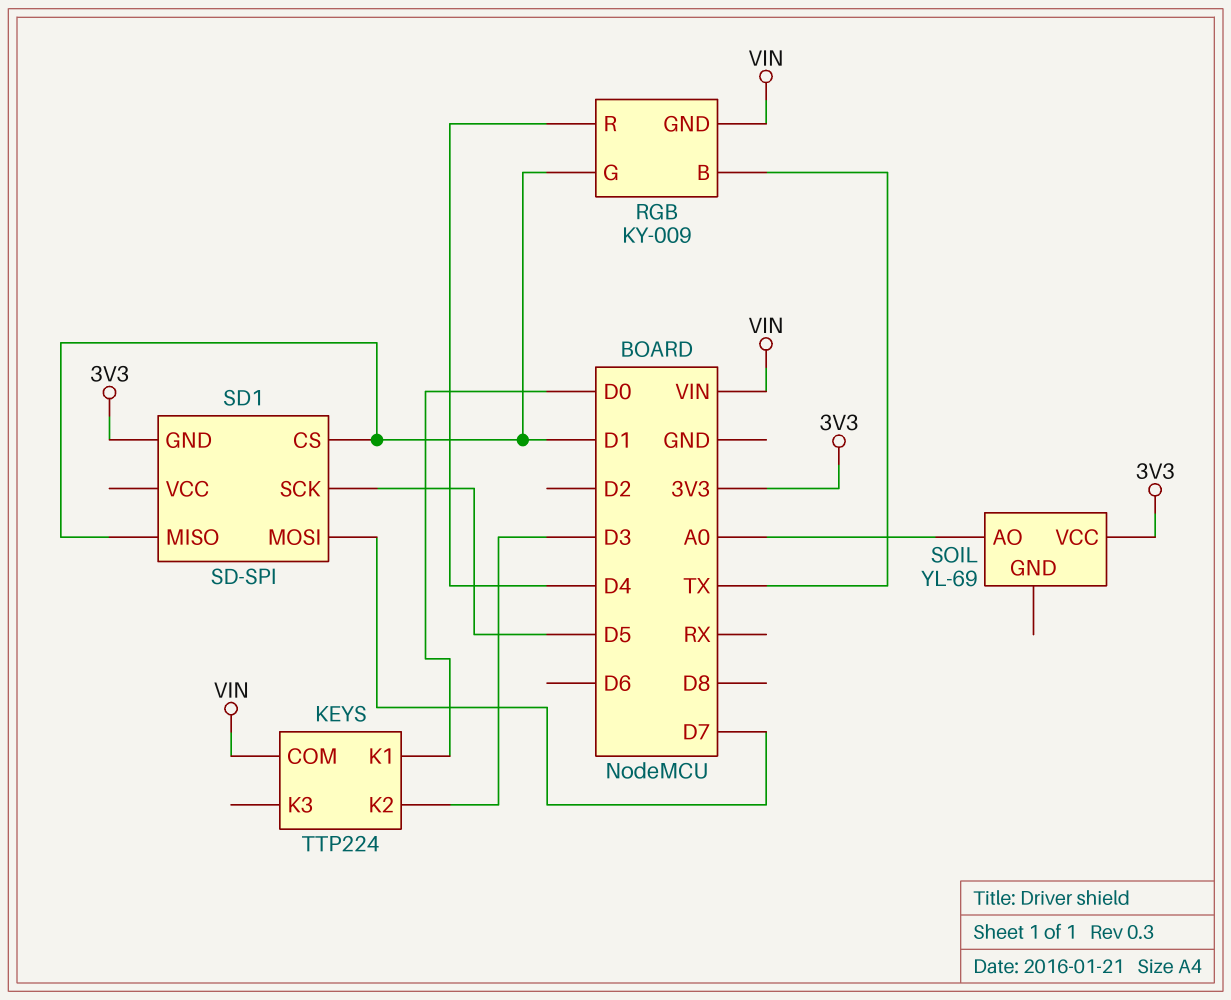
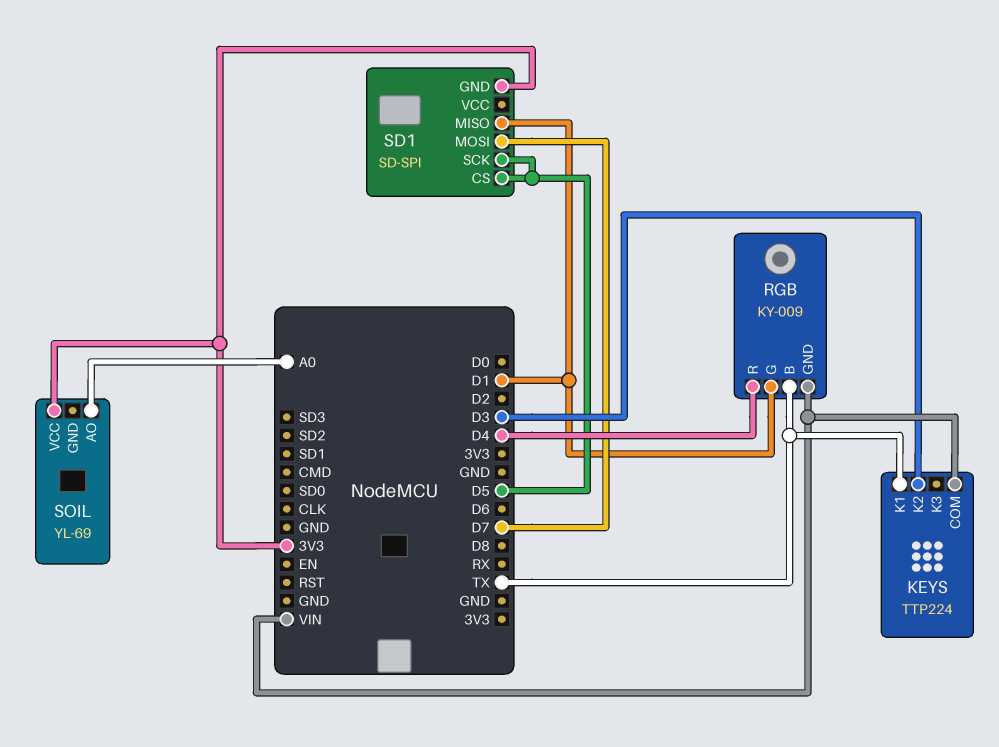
KEYS pin K1: D0 -> TX
SD1 pin CS: D1 -> D5

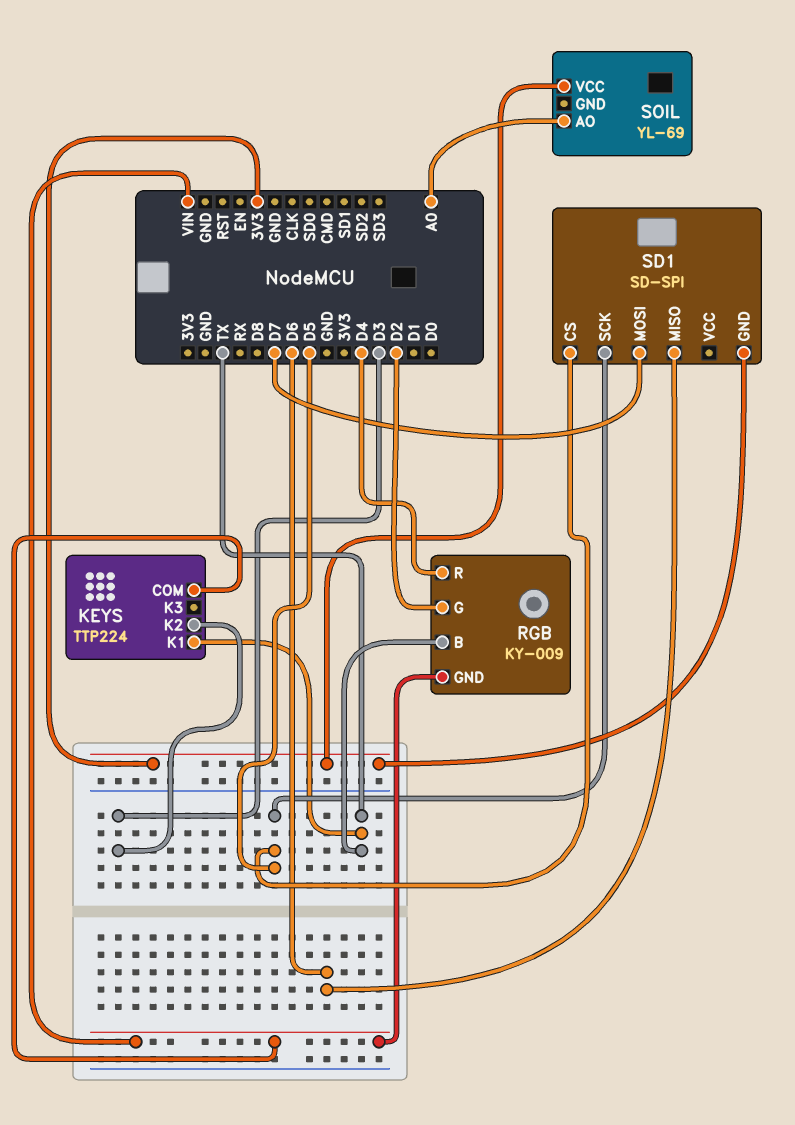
RGB pin G: D1 -> D2
SD1 pin MISO: D1 -> D6

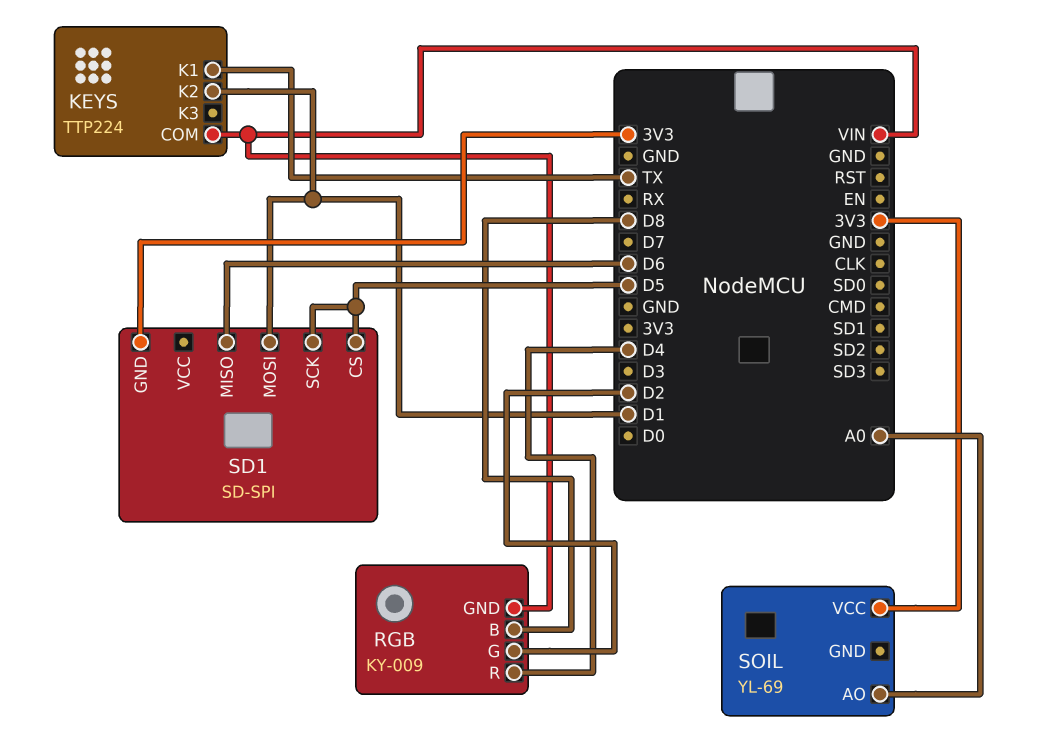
KEYS pin K2: D3 -> D1
RGB pin B: TX -> D8
SD1 pin MOSI: D7 -> D1

